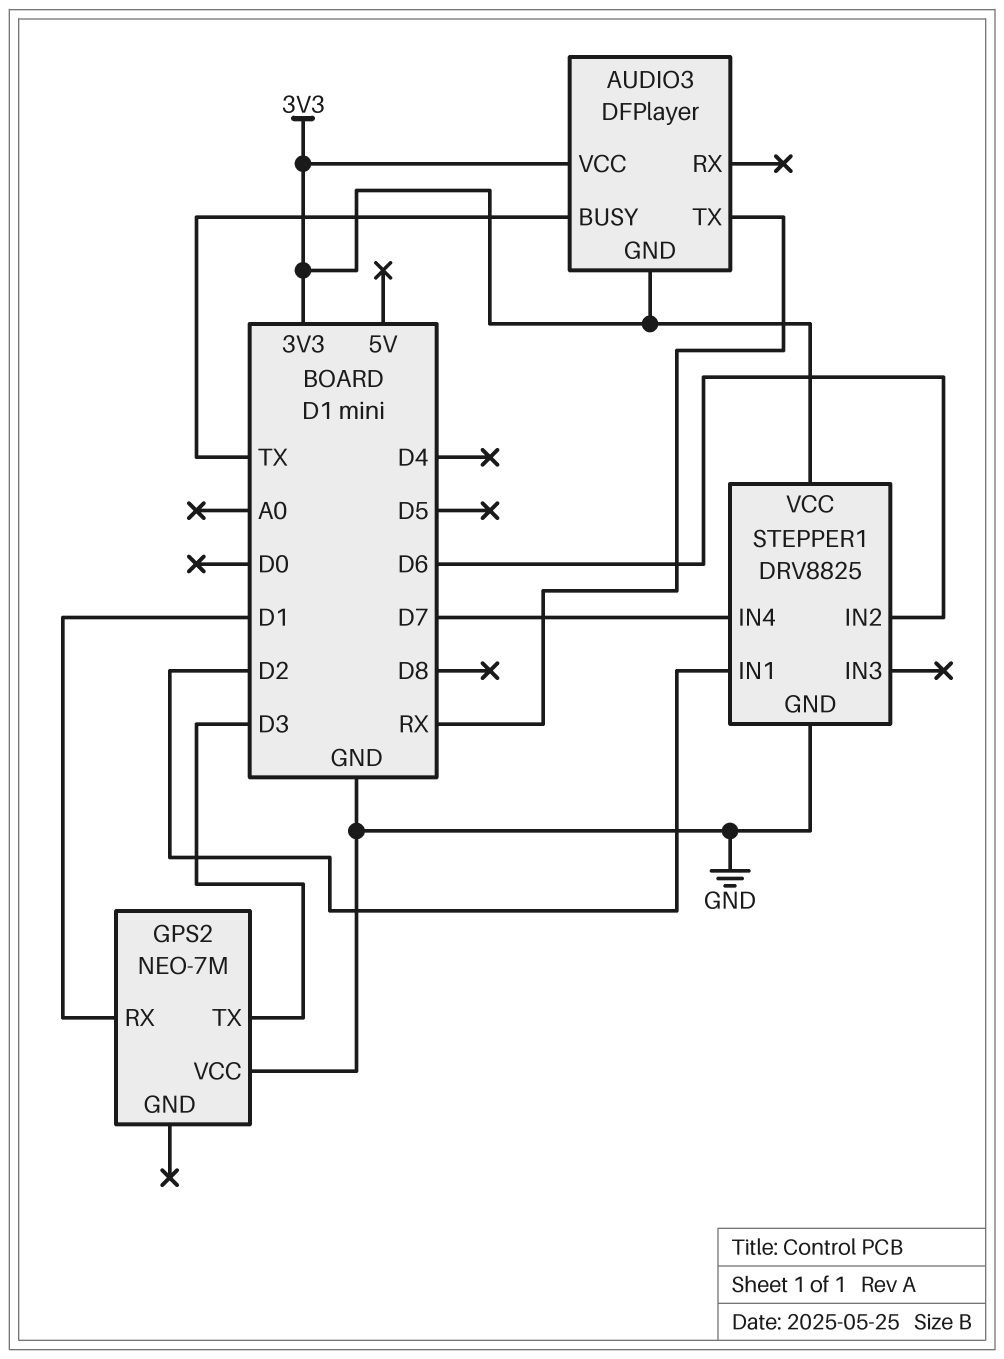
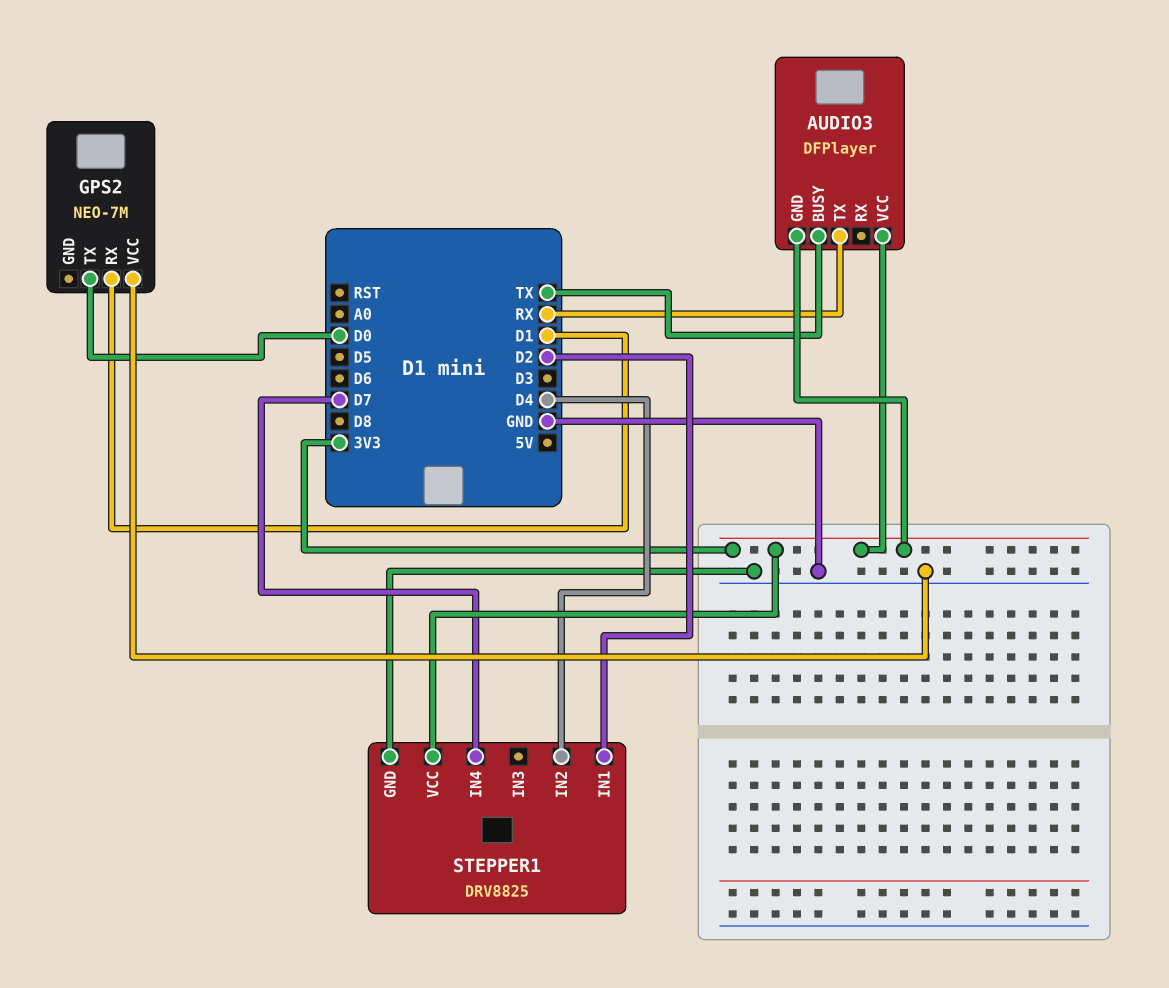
GPS2 pin TX: D3 -> D0
STEPPER1 pin IN2: D6 -> D4

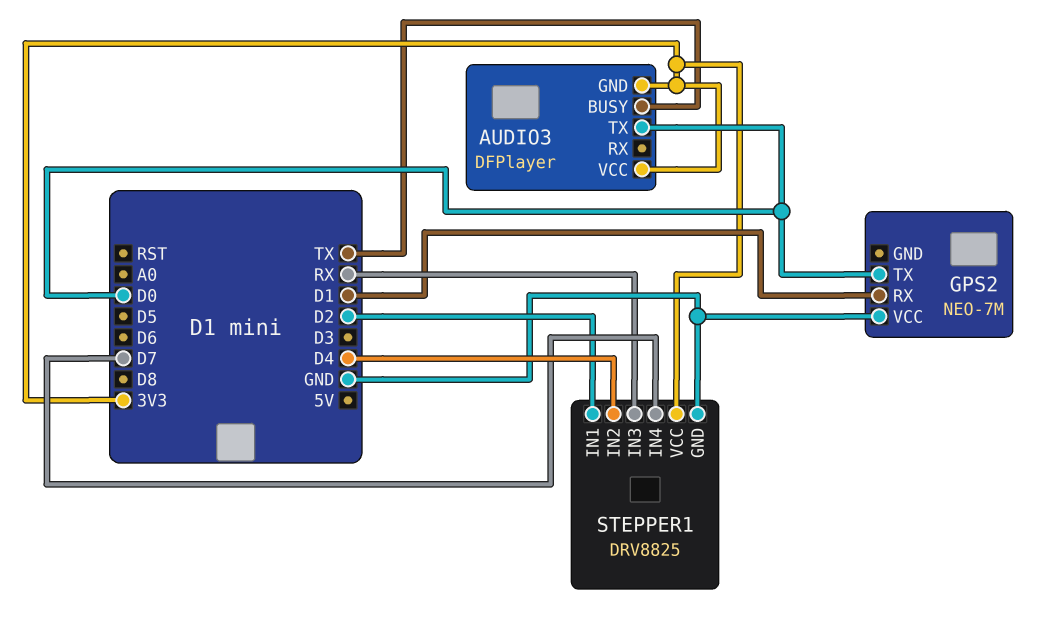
AUDIO3 pin TX: RX -> D0
STEPPER1 pin IN3: none -> RX

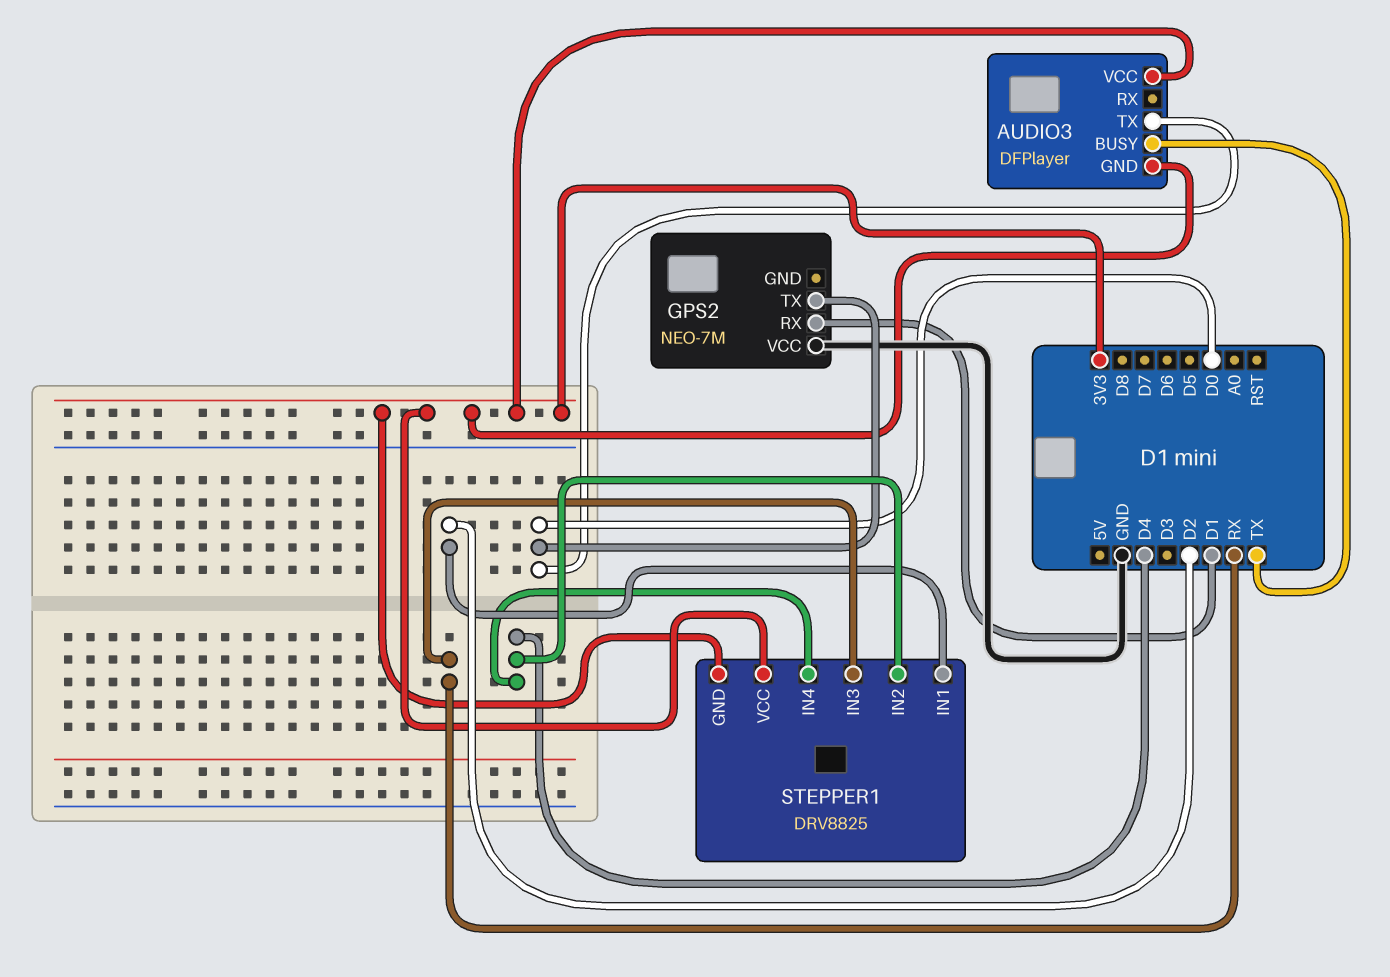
STEPPER1 pin GND: GND -> 3V3
STEPPER1 pin IN4: D7 -> D4

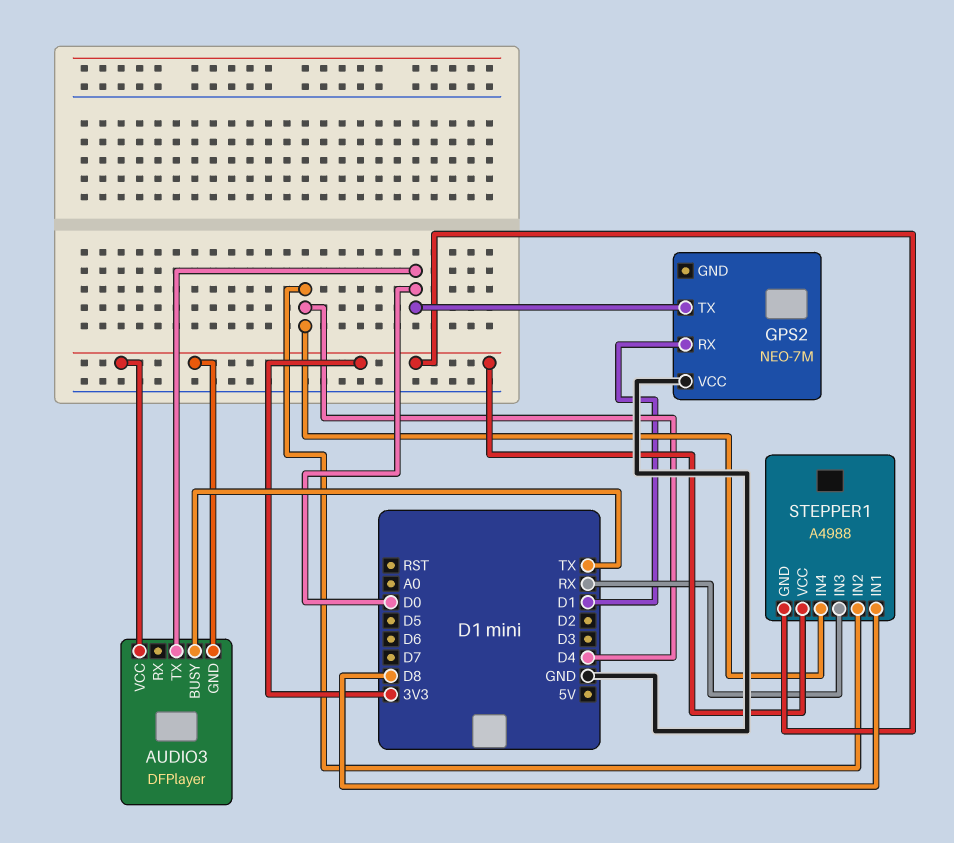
STEPPER1: DRV8825 -> A4988
STEPPER1 pin IN1: D2 -> D8

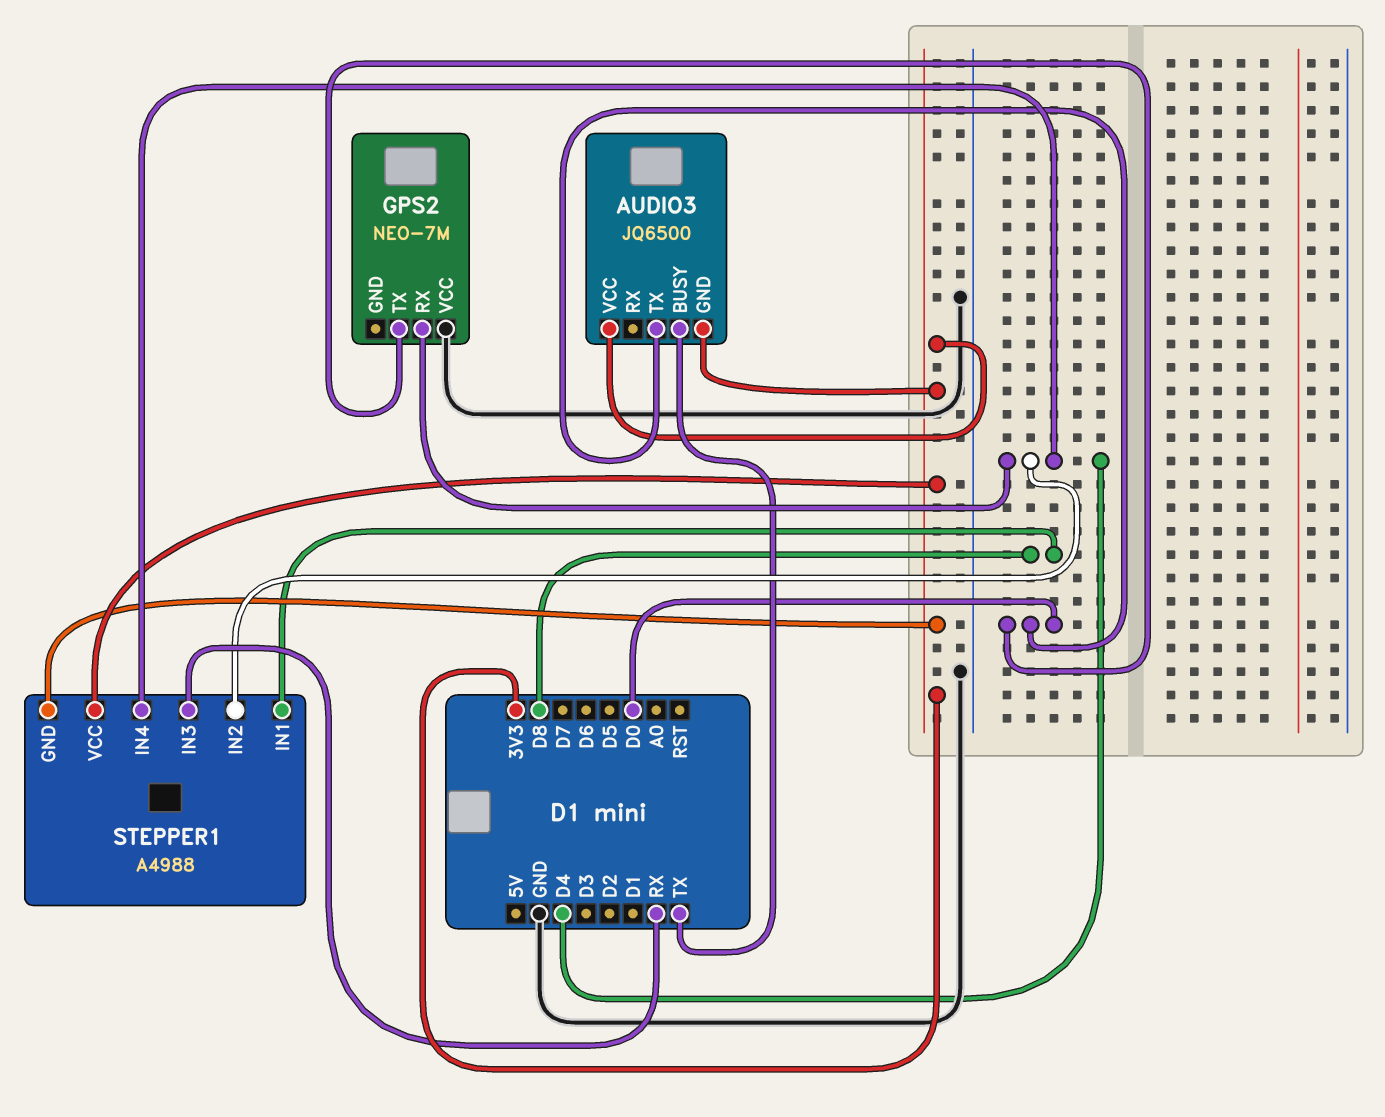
AUDIO3: DFPlayer -> JQ6500
GPS2 pin RX: D1 -> D4

